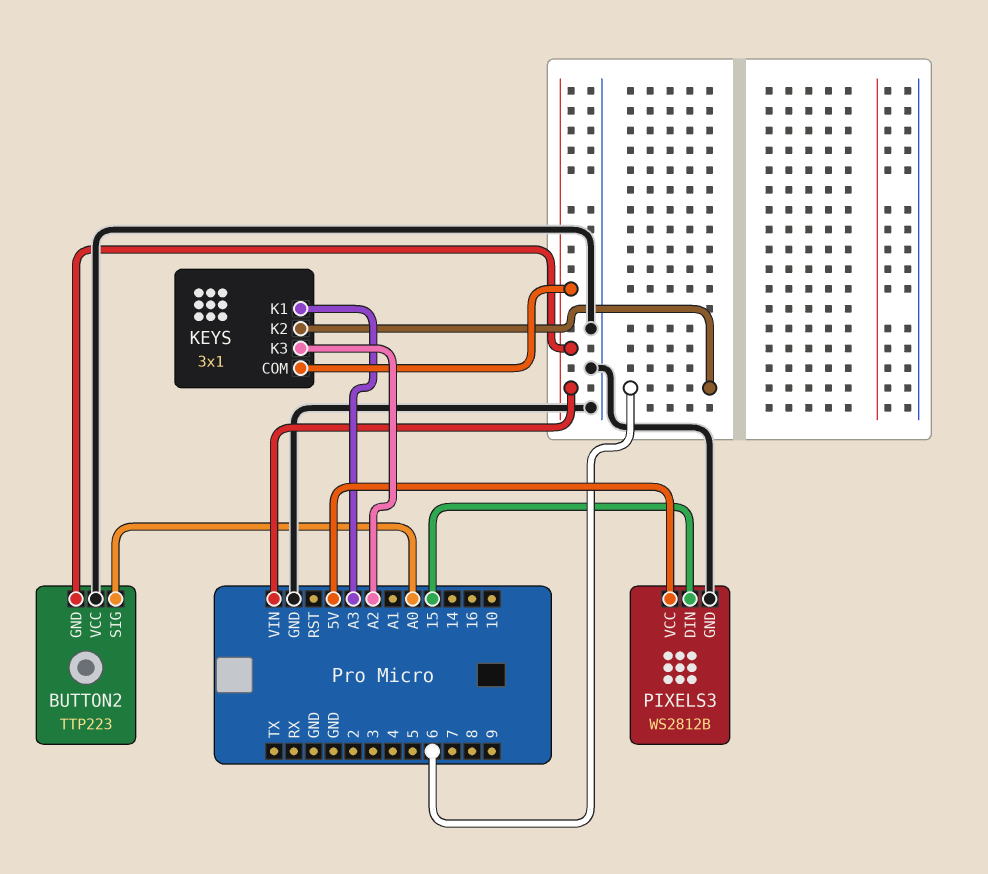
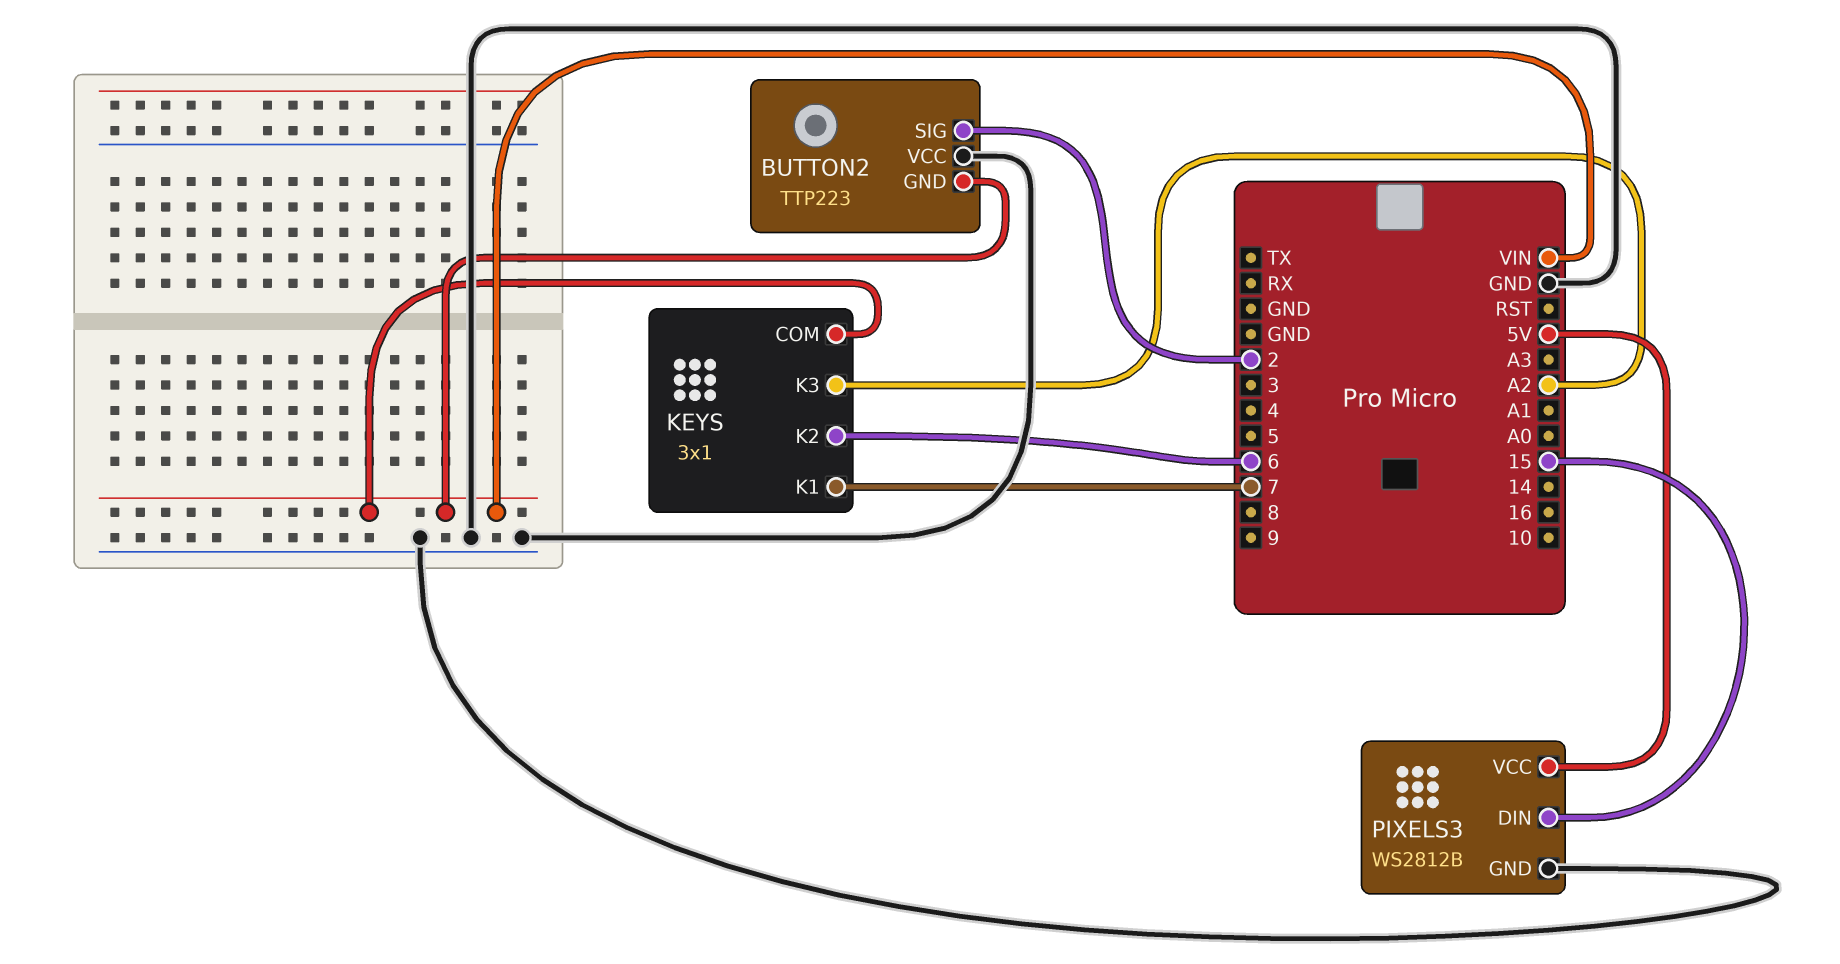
BUTTON2 pin SIG: A0 -> 2
KEYS pin K1: A3 -> 7

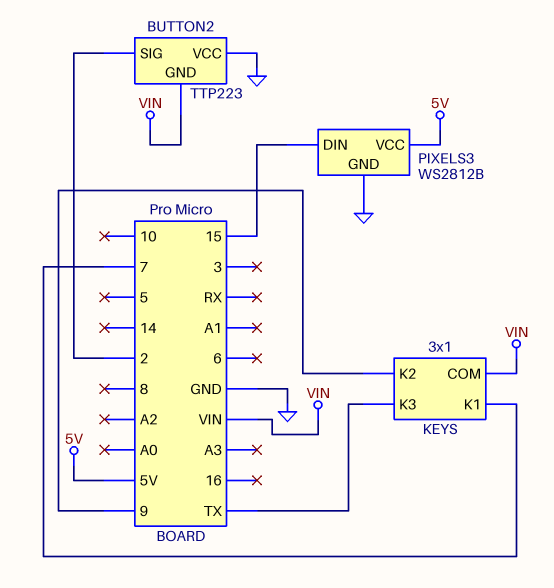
KEYS pin K2: 6 -> 9
KEYS pin K3: A2 -> TX

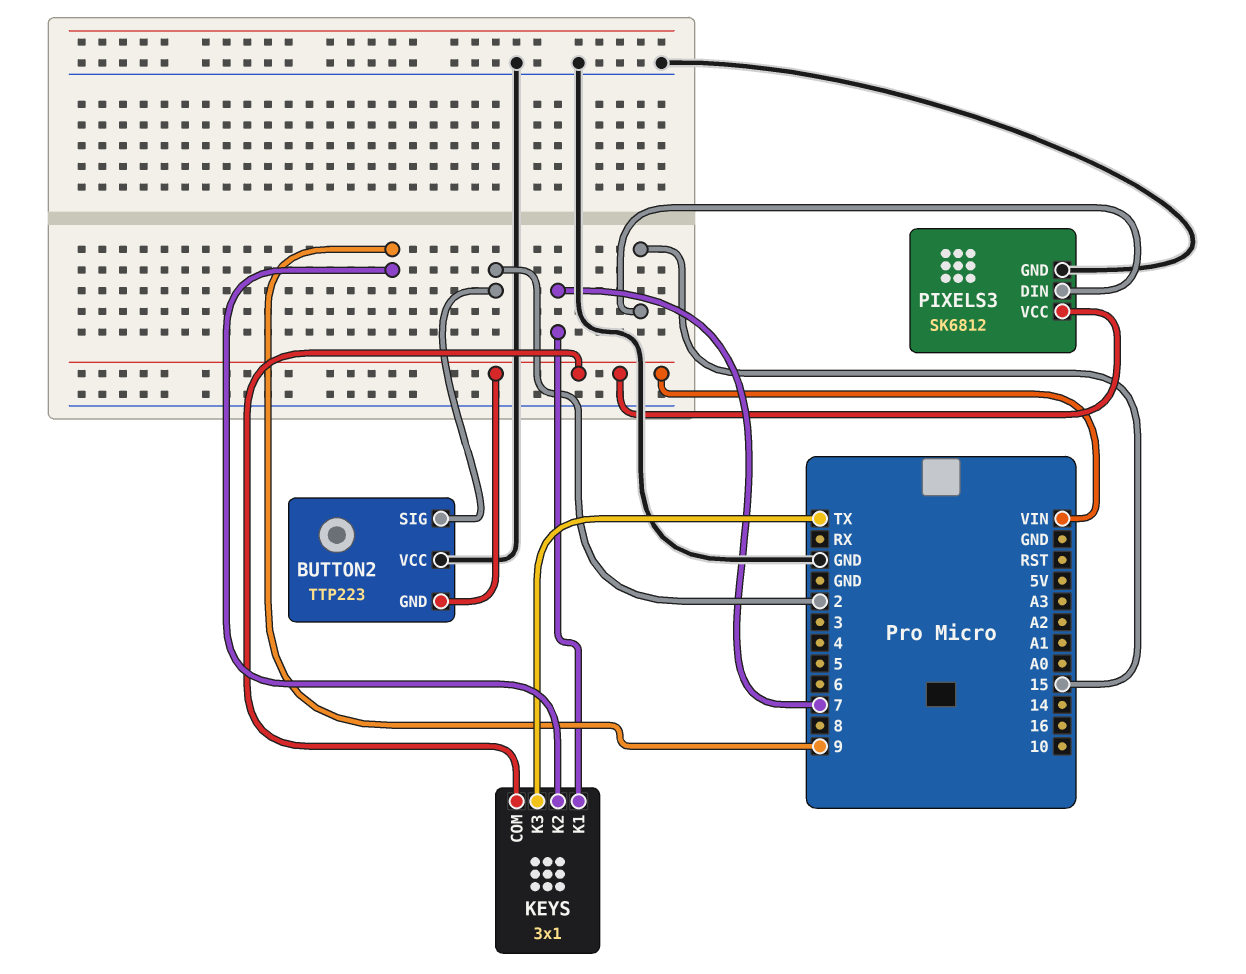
PIXELS3: WS2812B -> SK6812
PIXELS3 pin VCC: 5V -> VIN

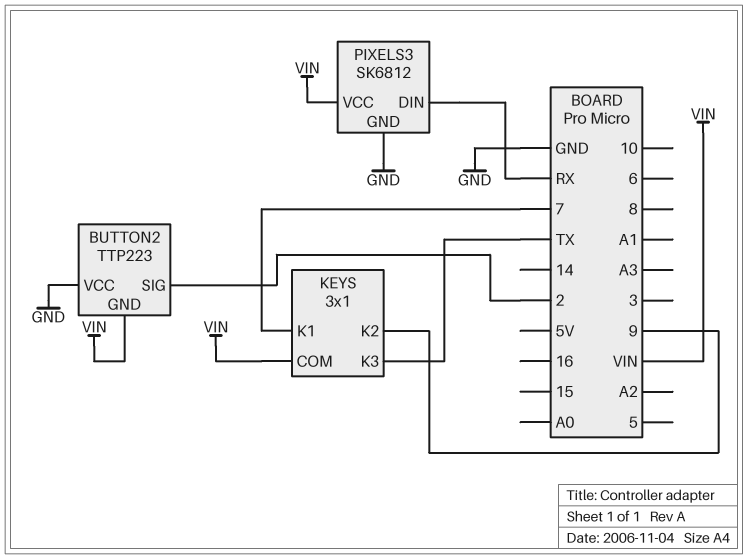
PIXELS3 pin DIN: 15 -> RX

